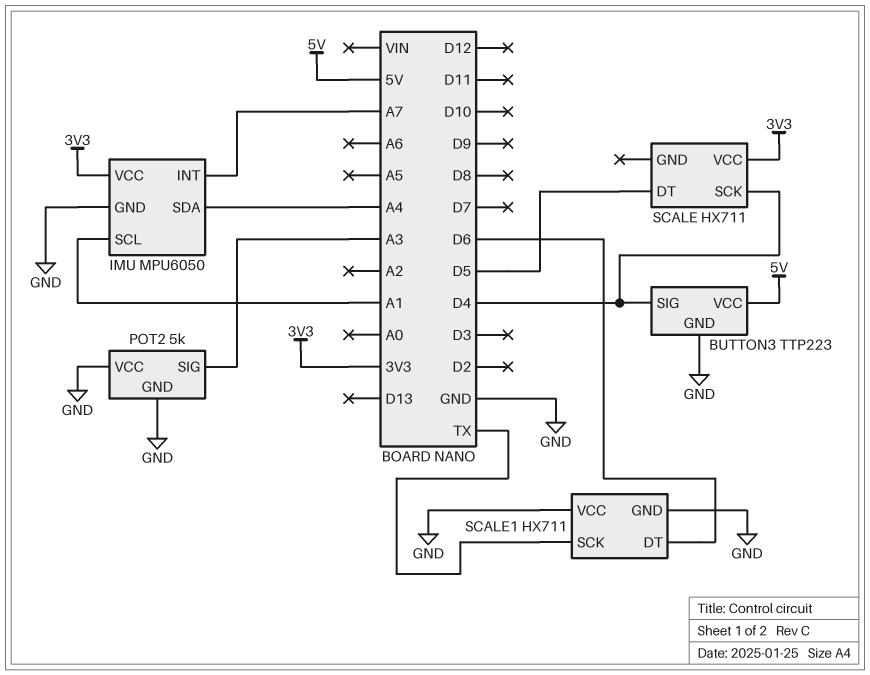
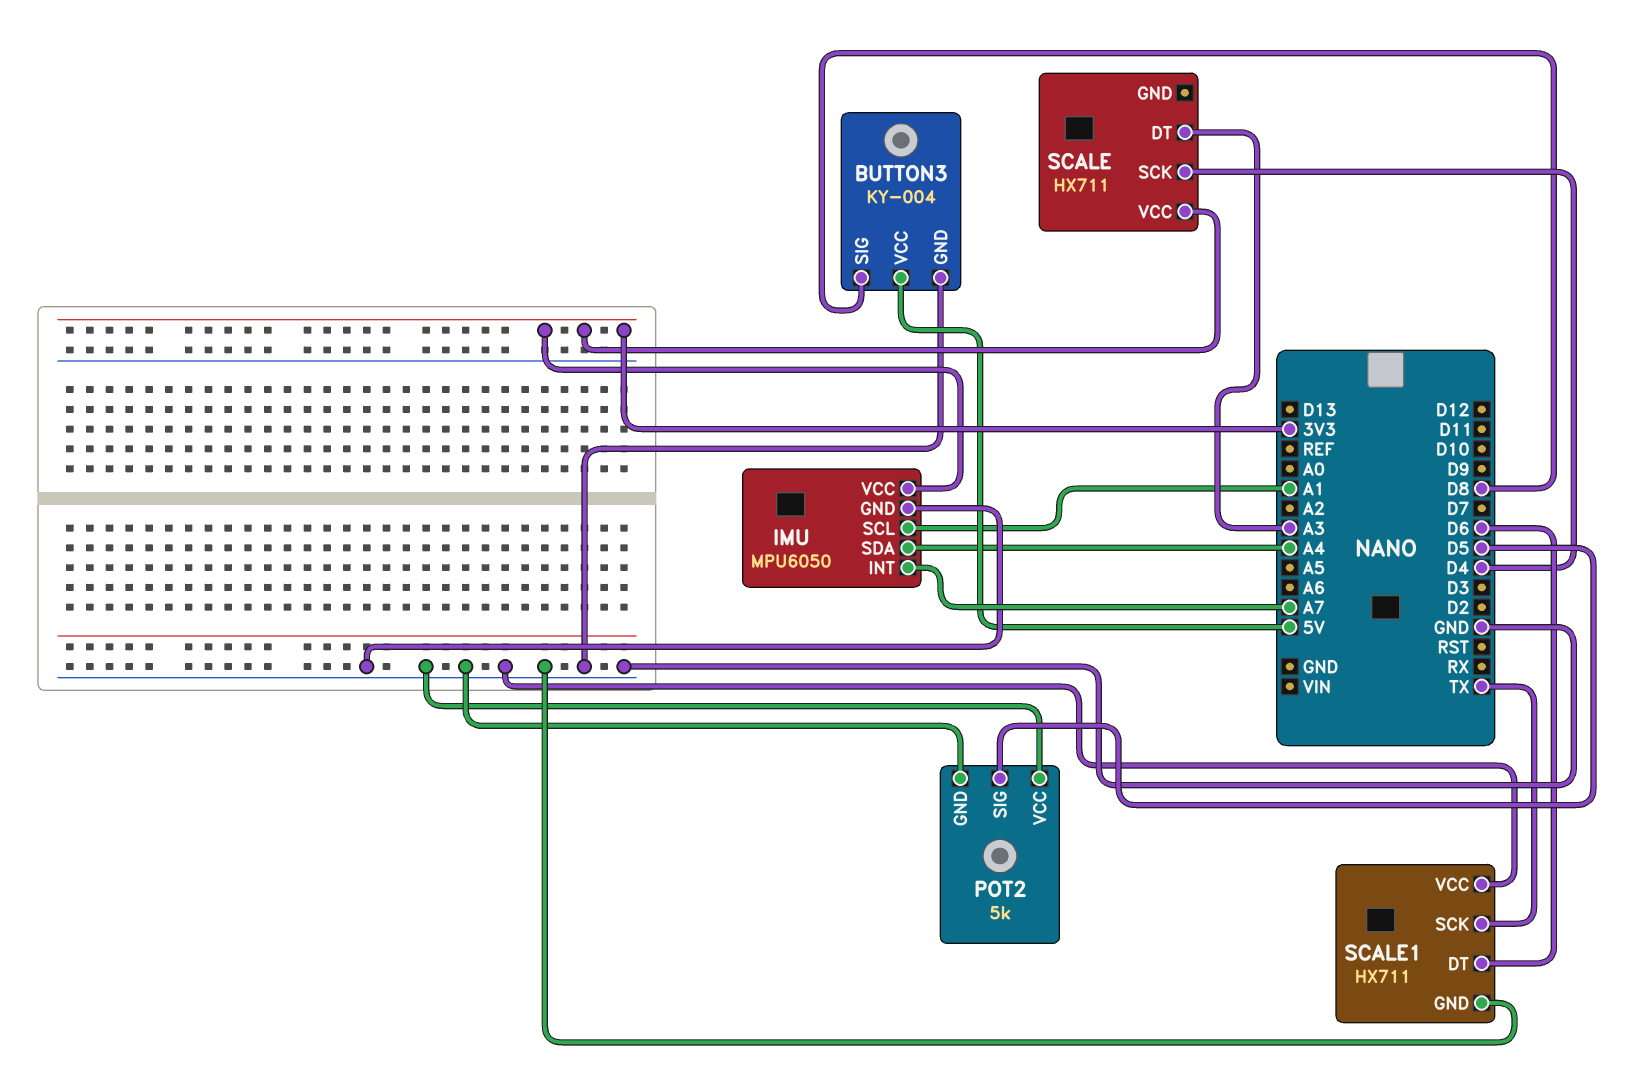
BUTTON3: TTP223 -> KY-004
BUTTON3 pin SIG: D4 -> D8
POT2 pin SIG: A3 -> D5
SCALE pin DT: D5 -> A3

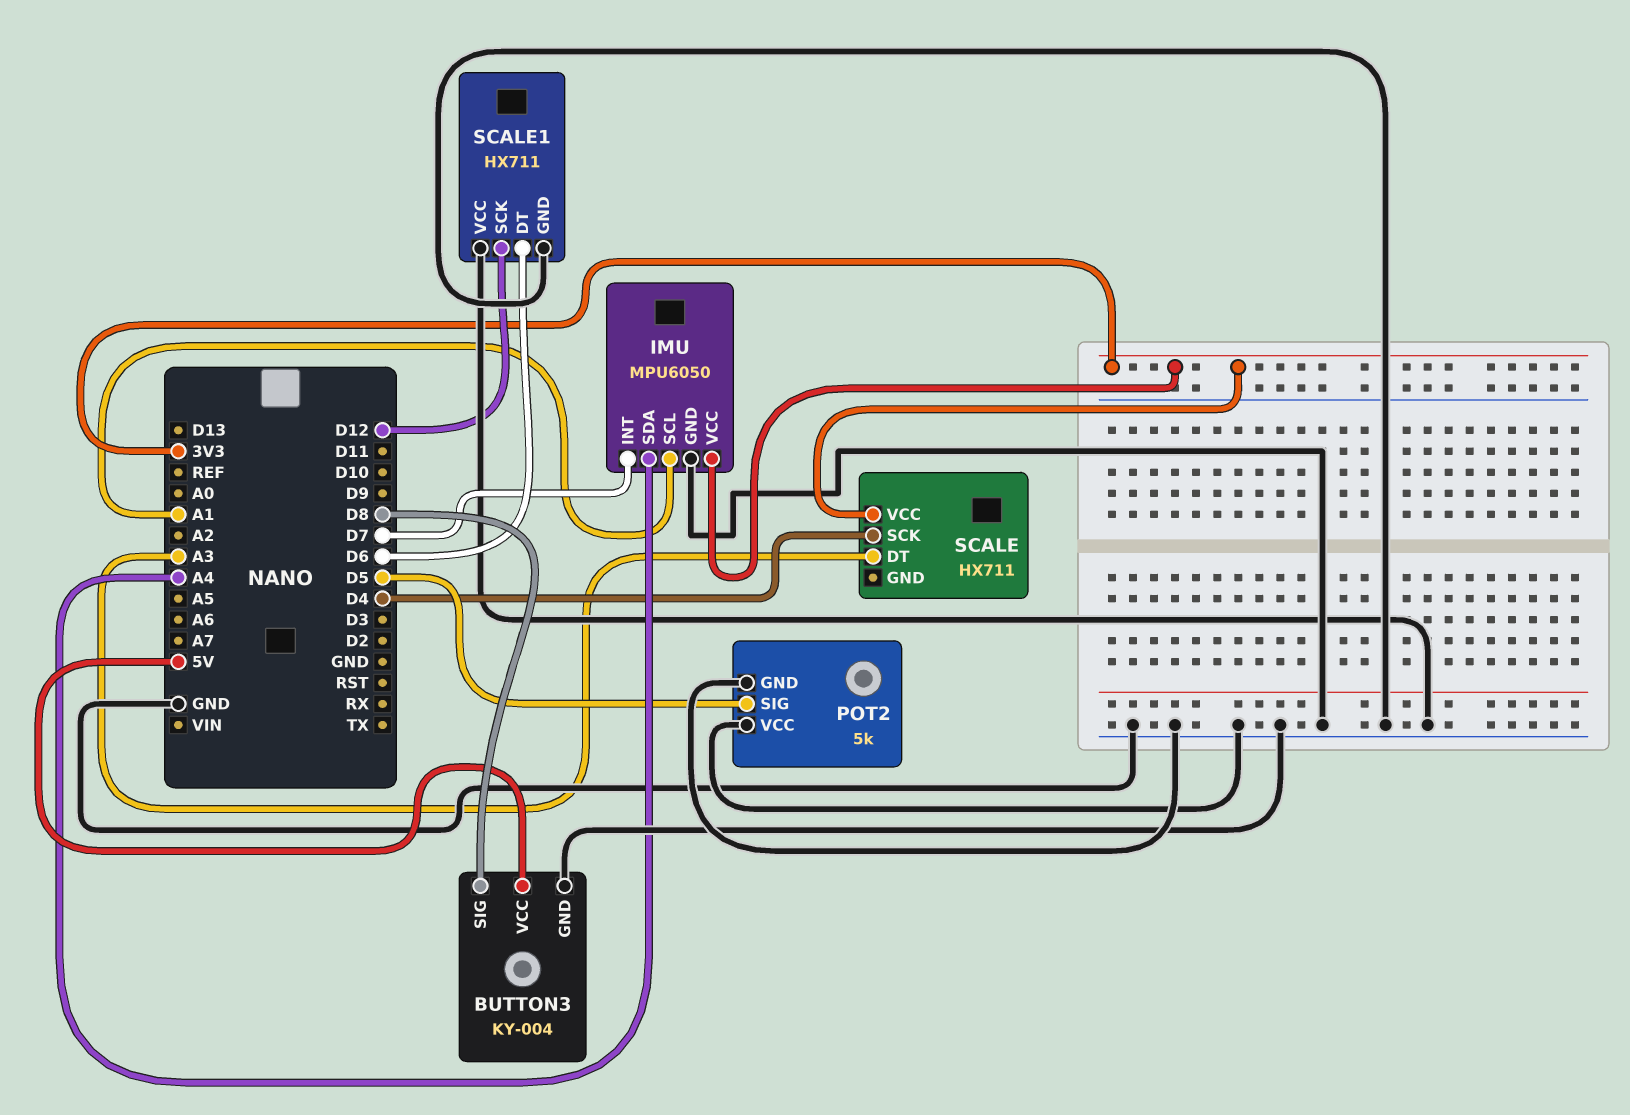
IMU pin INT: A7 -> D7
SCALE1 pin SCK: TX -> D12

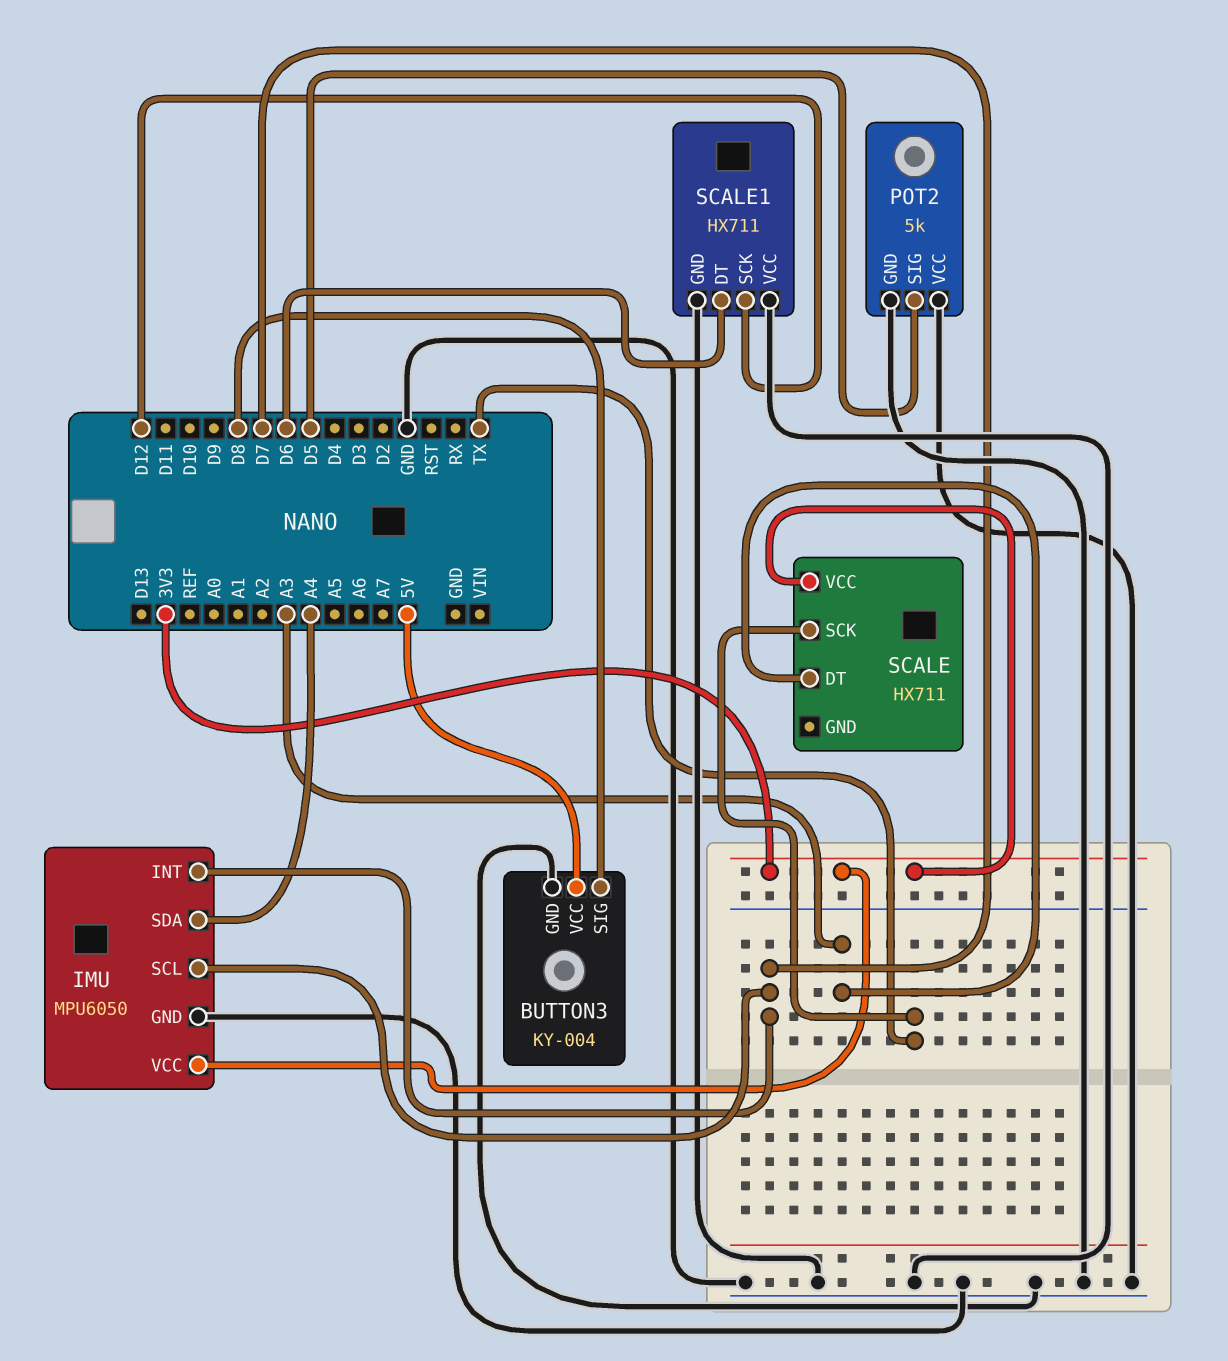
IMU pin SCL: A1 -> D7
SCALE pin SCK: D4 -> TX

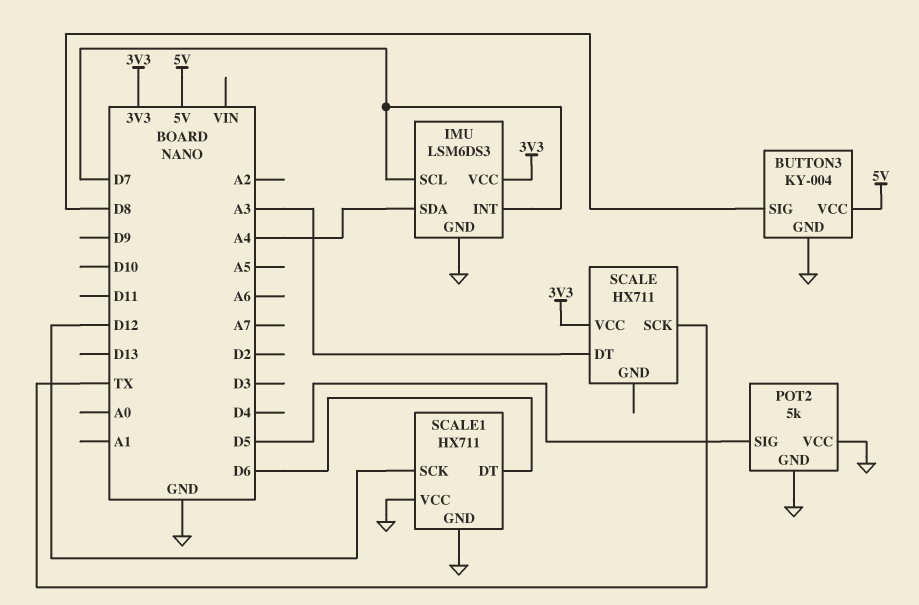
IMU: MPU6050 -> LSM6DS3

